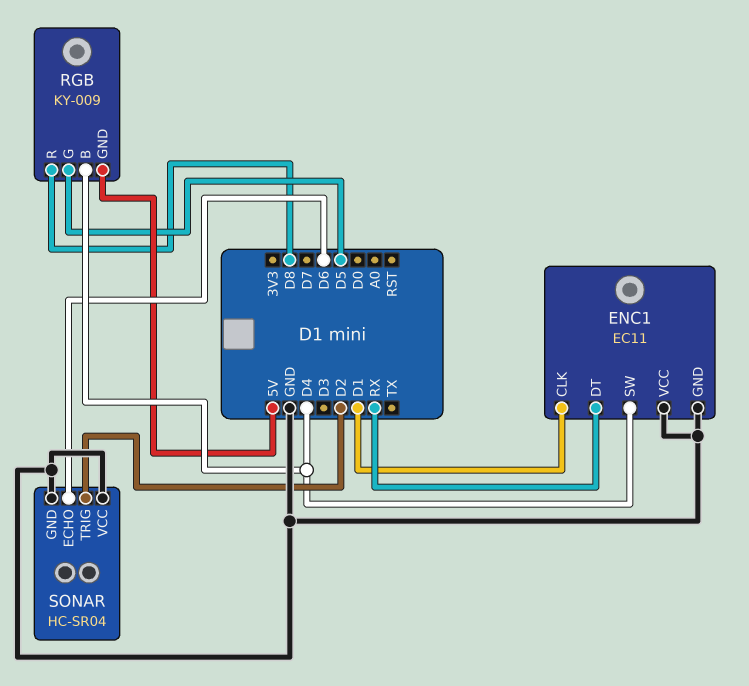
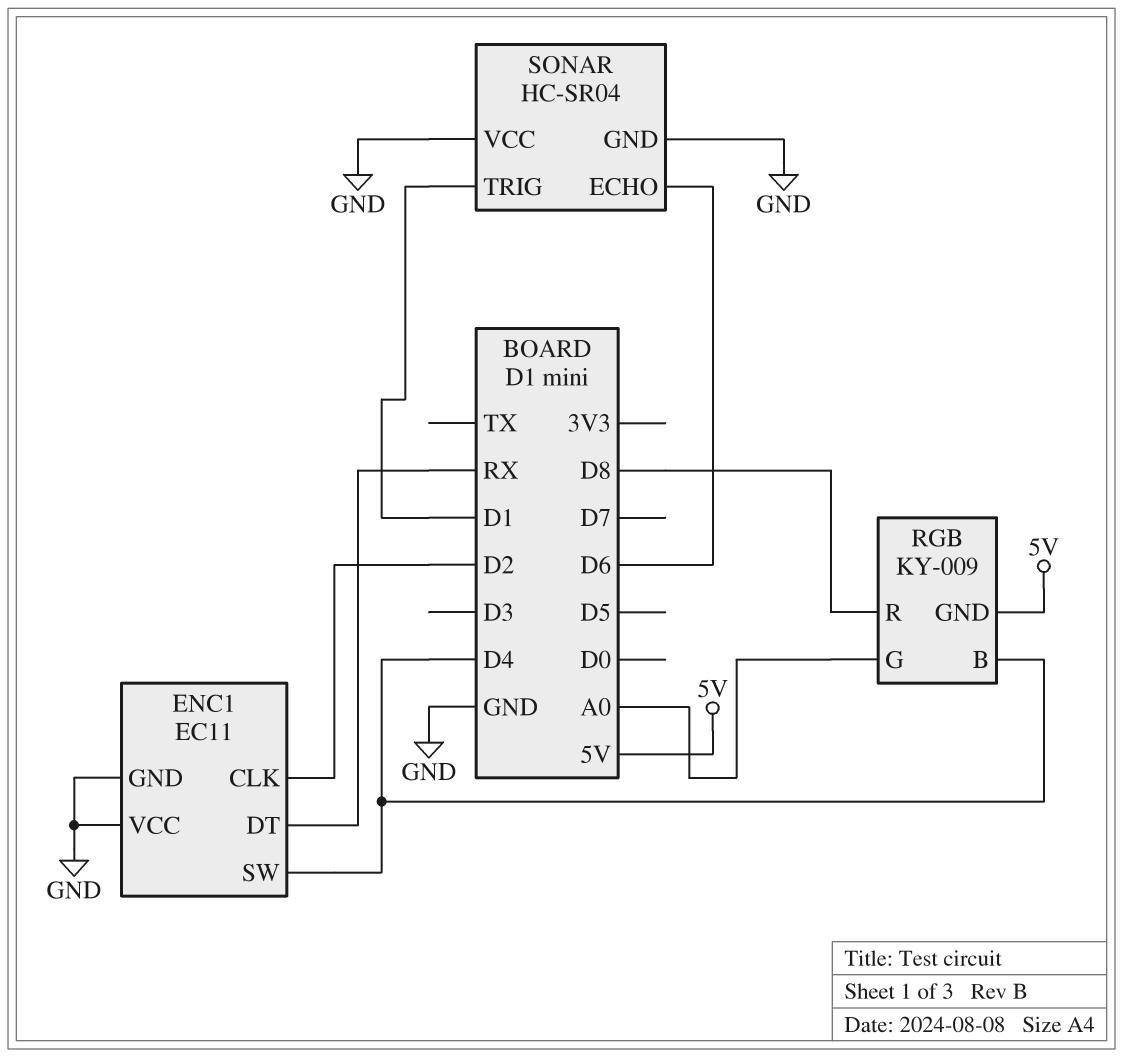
ENC1 pin CLK: D1 -> D2
RGB pin G: D5 -> A0
SONAR pin TRIG: D2 -> D1

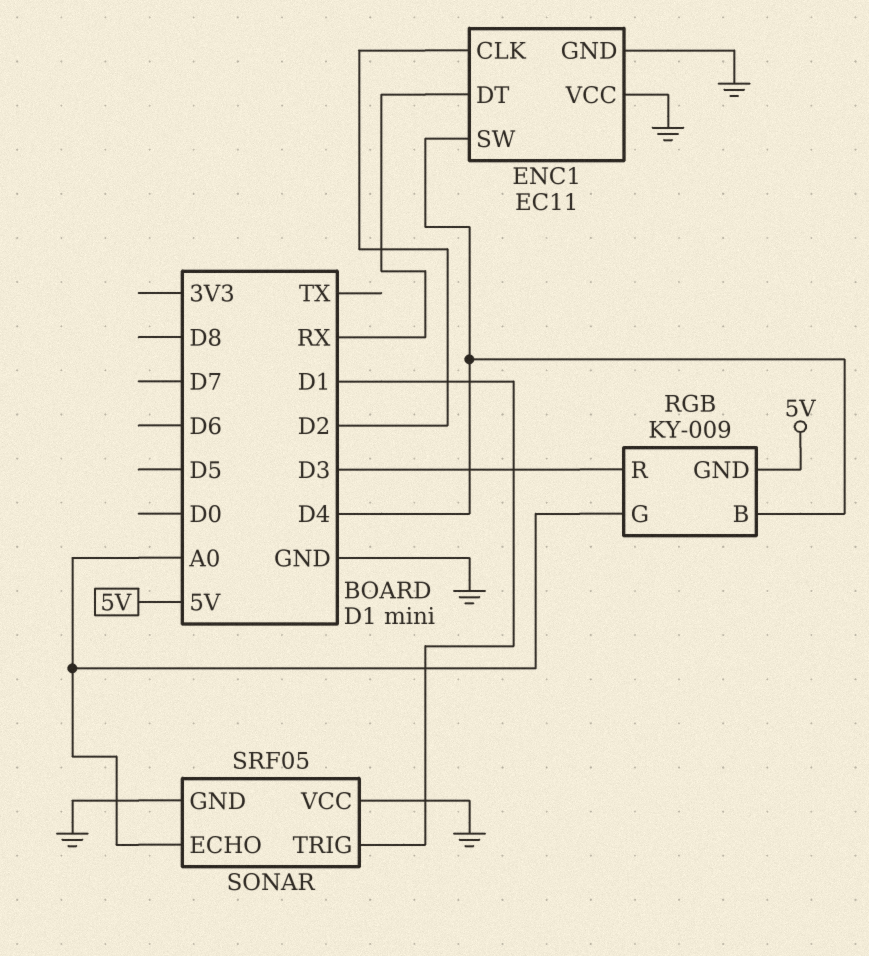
RGB pin R: D8 -> D3
SONAR: HC-SR04 -> SRF05
SONAR pin ECHO: D6 -> A0

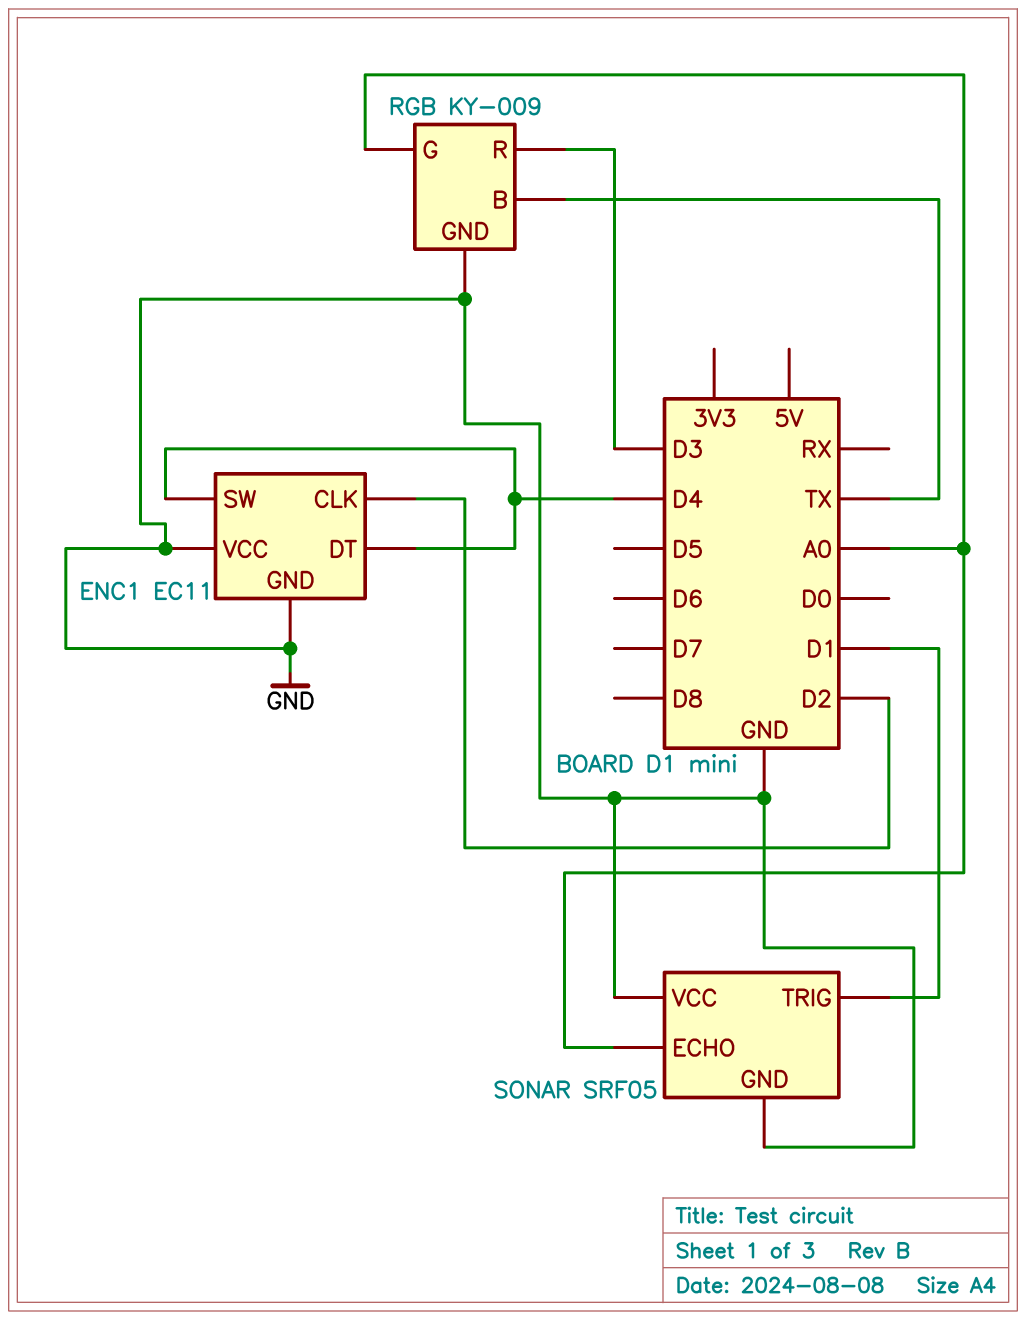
ENC1 pin DT: RX -> D4
RGB pin B: D4 -> TX
RGB pin GND: 5V -> GND

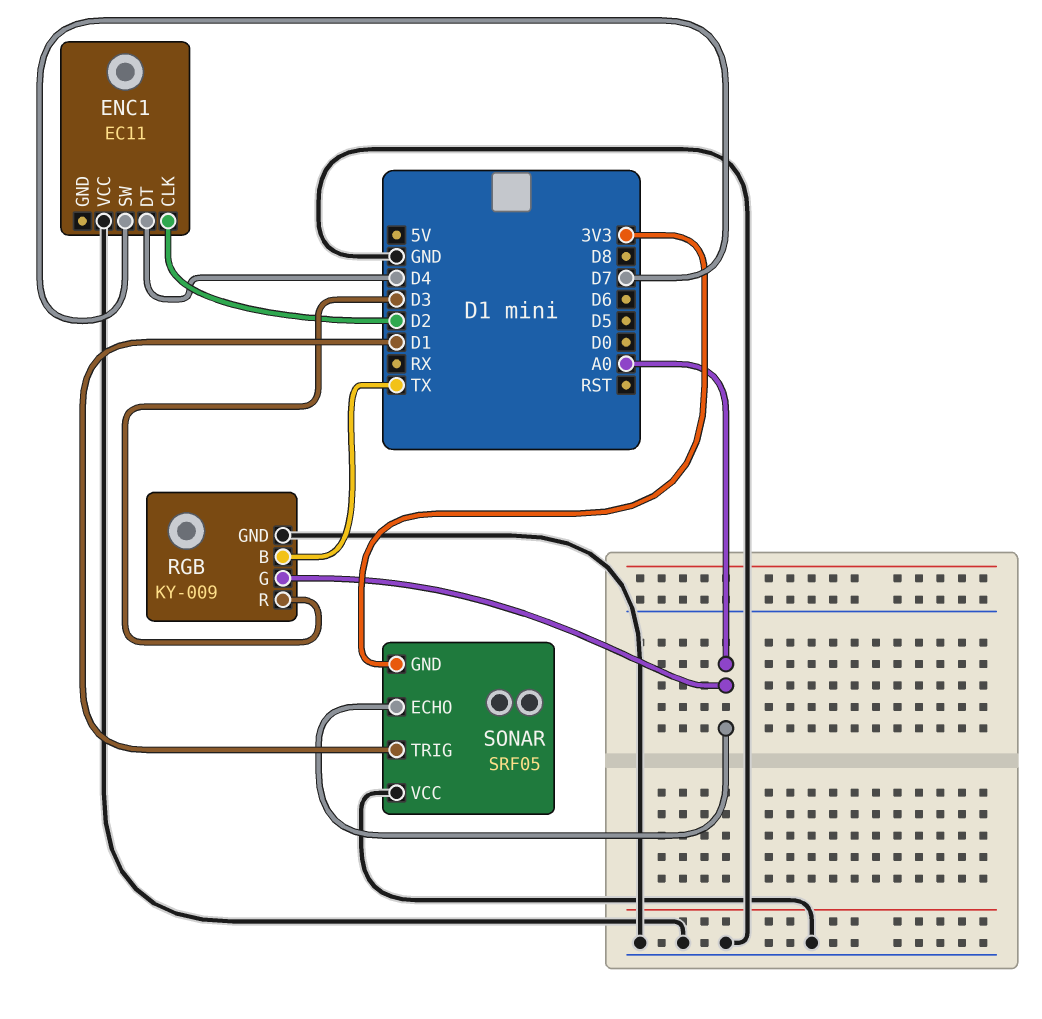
ENC1 pin GND: GND -> none
ENC1 pin SW: D4 -> D7
SONAR pin GND: GND -> 3V3

